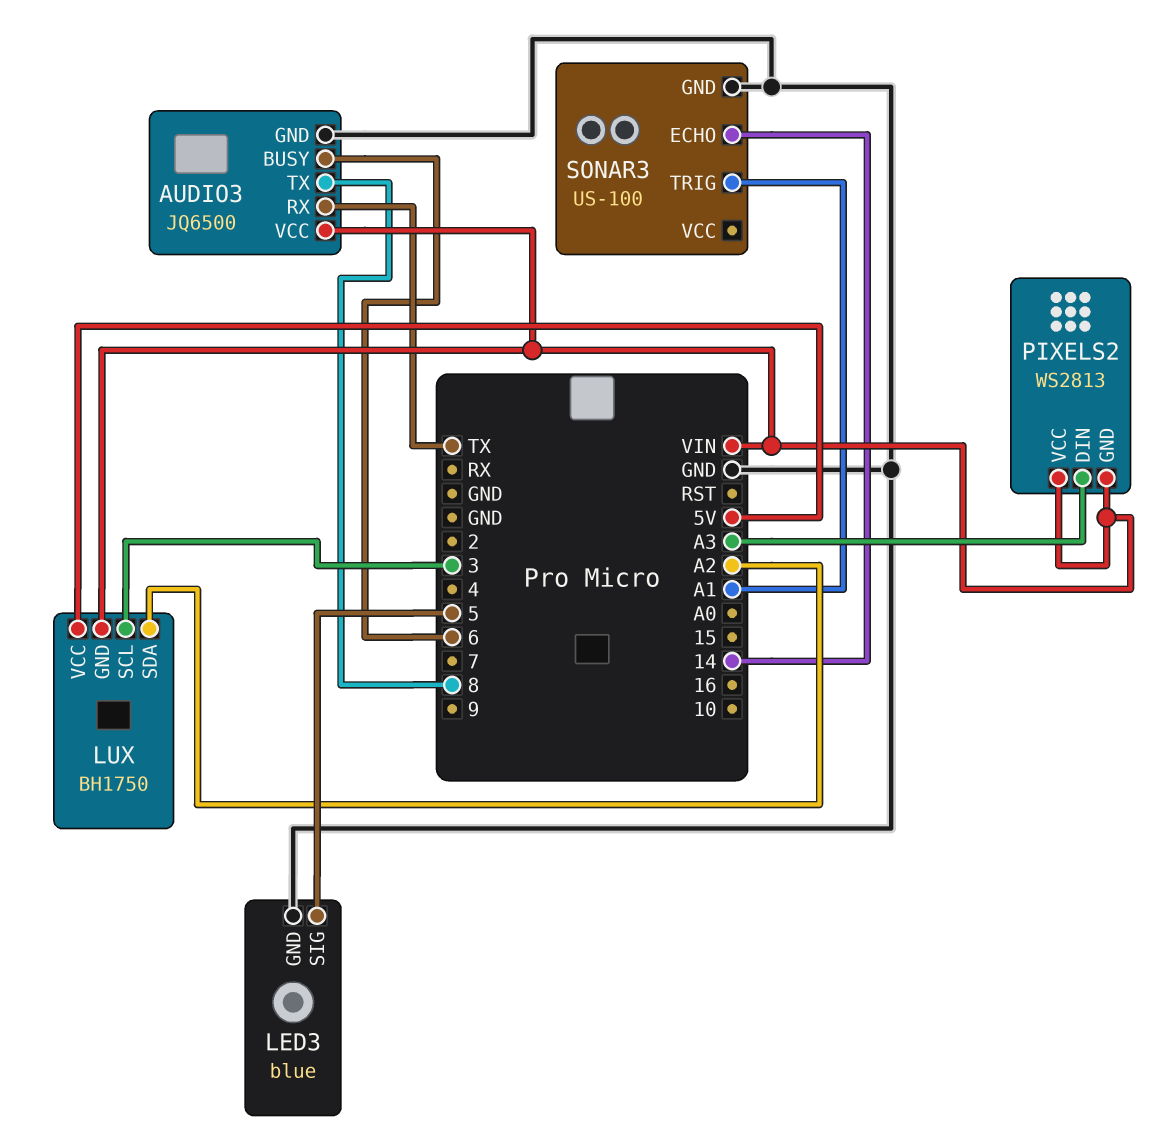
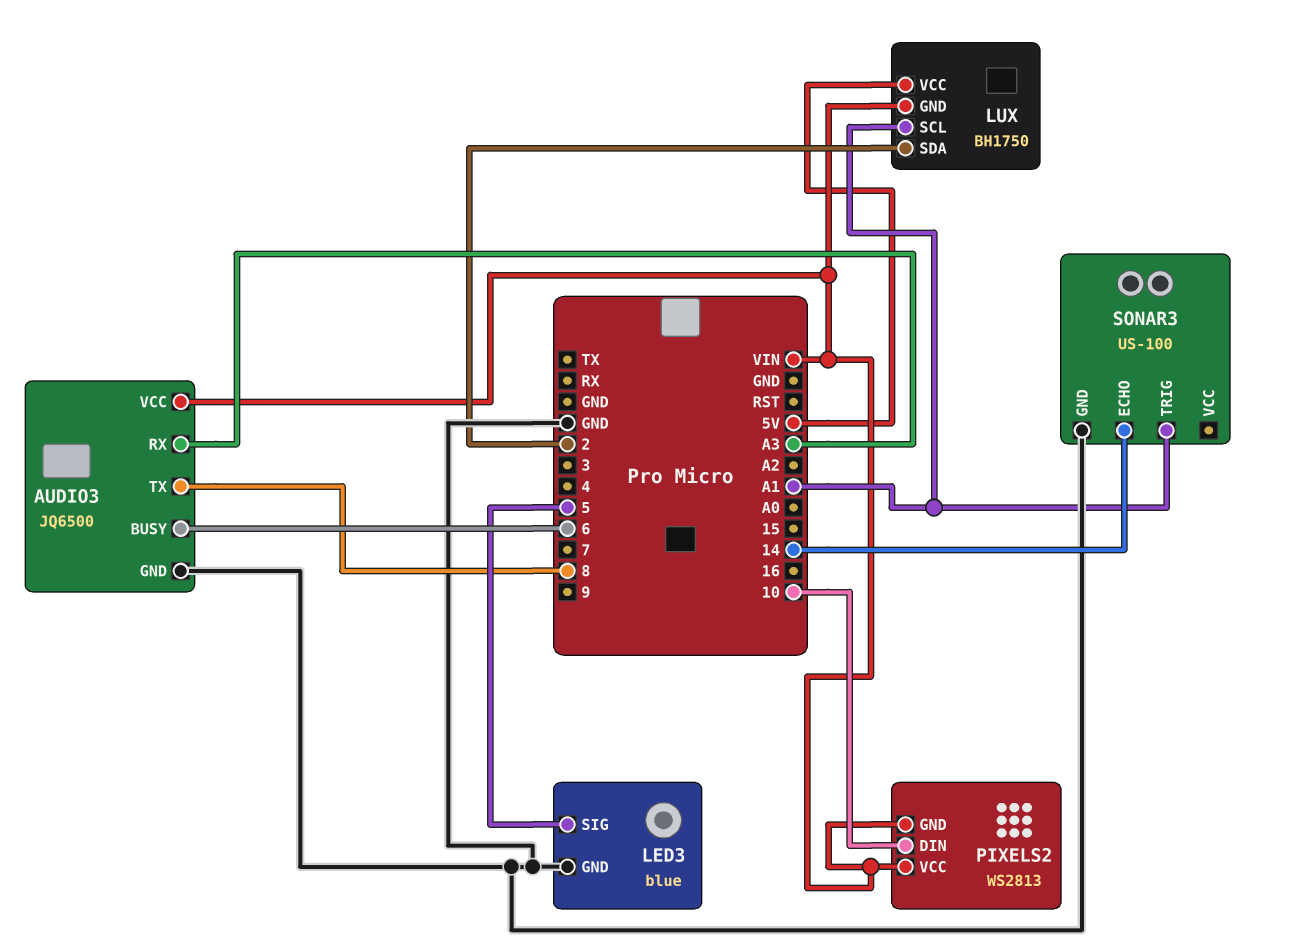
AUDIO3 pin RX: TX -> A3
LUX pin SCL: 3 -> A1
LUX pin SDA: A2 -> 2
PIXELS2 pin DIN: A3 -> 10

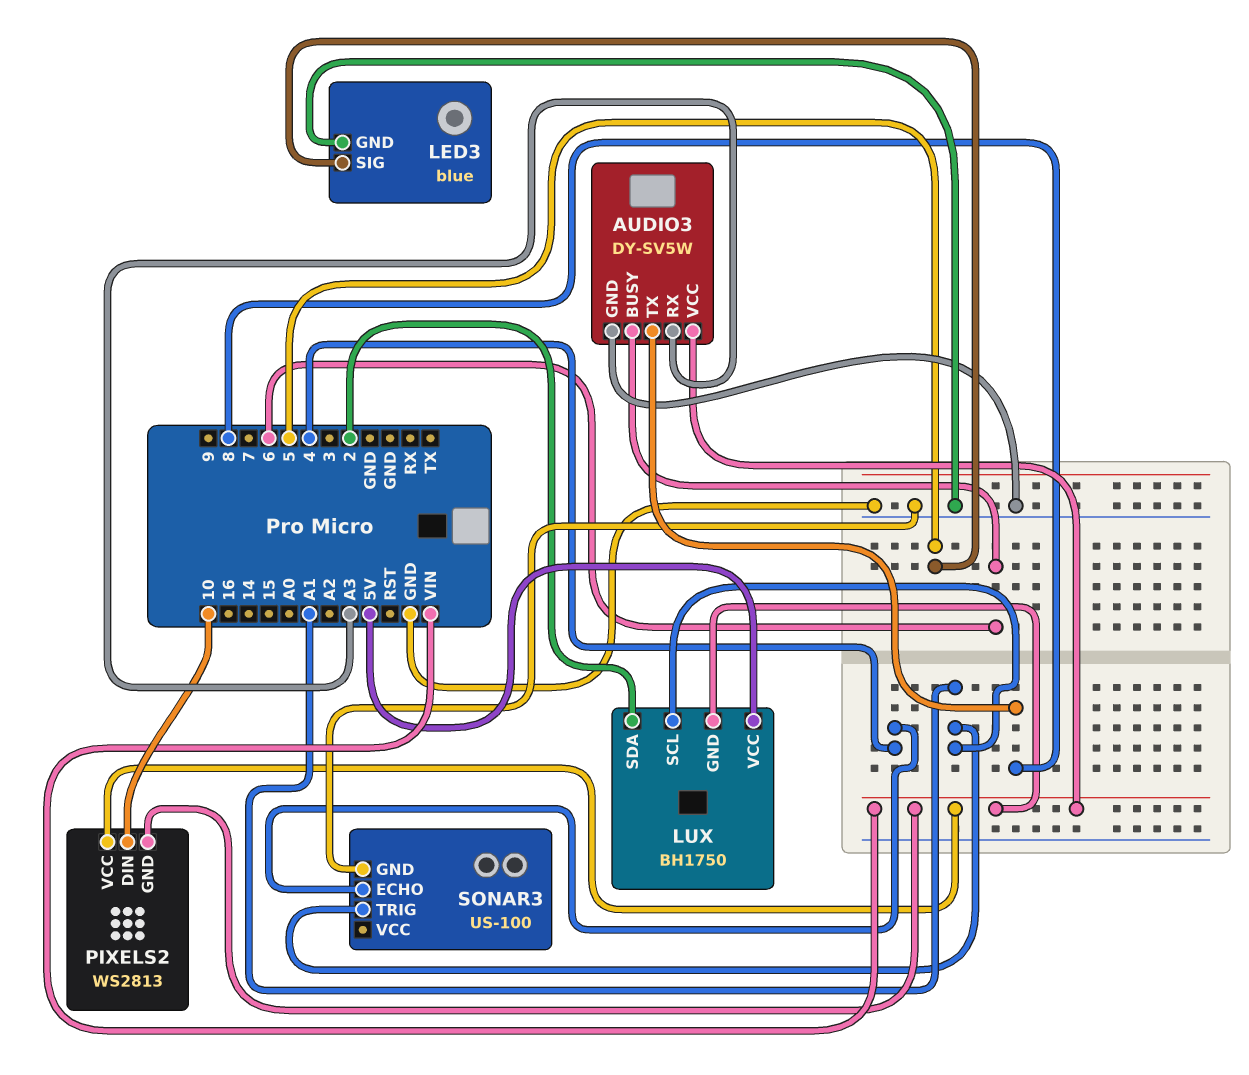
AUDIO3: JQ6500 -> DY-SV5W
SONAR3 pin ECHO: 14 -> 4

